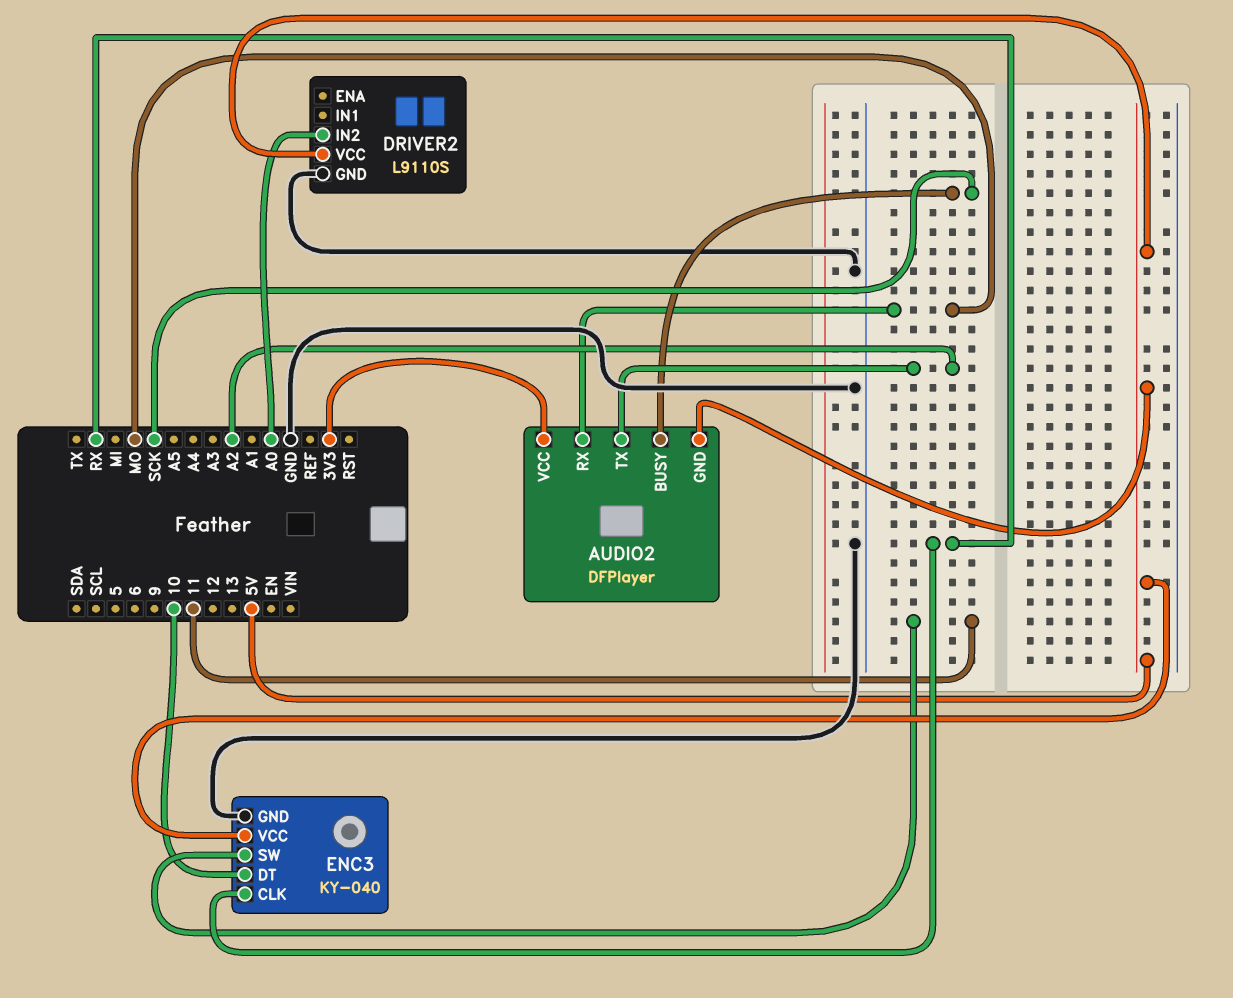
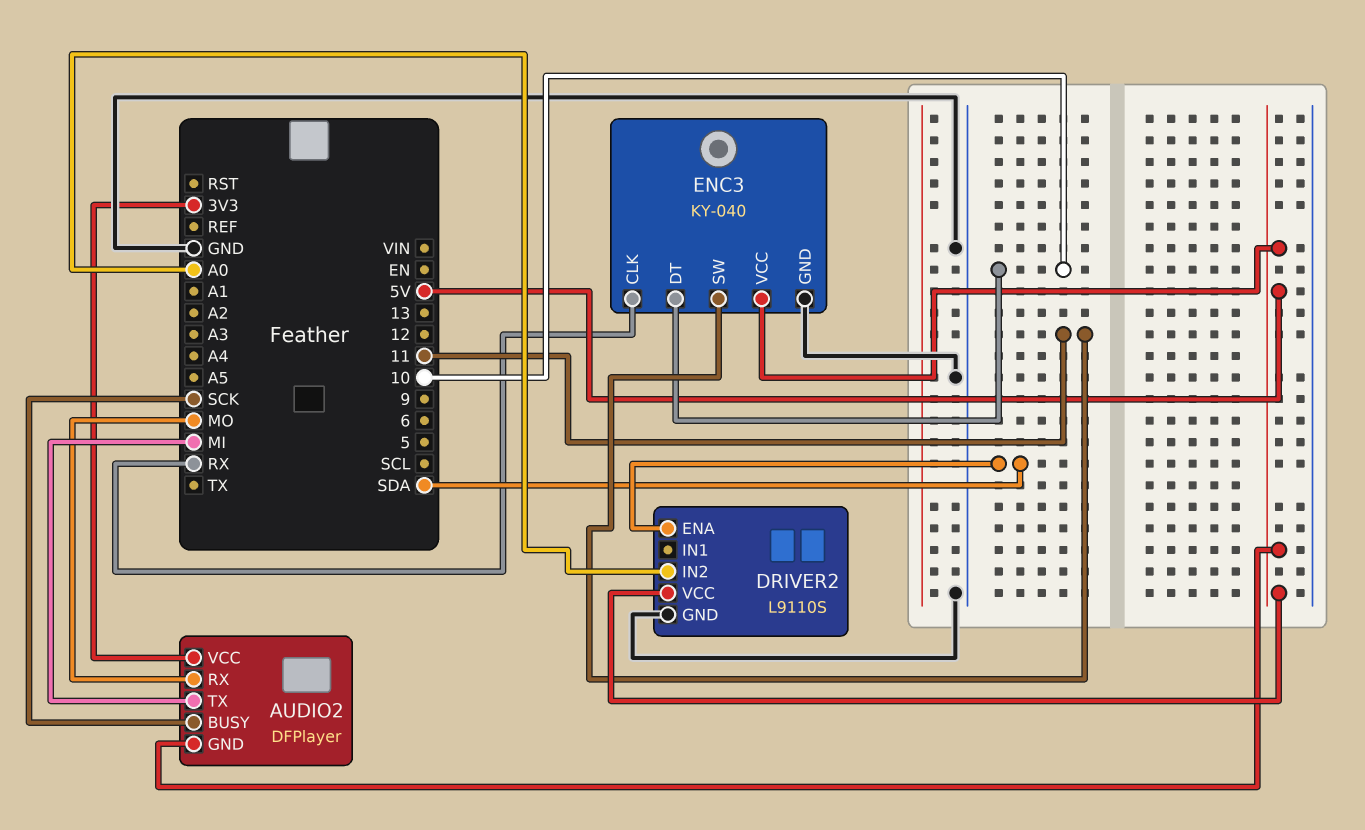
AUDIO2 pin TX: A2 -> MI
DRIVER2 pin ENA: none -> SDA

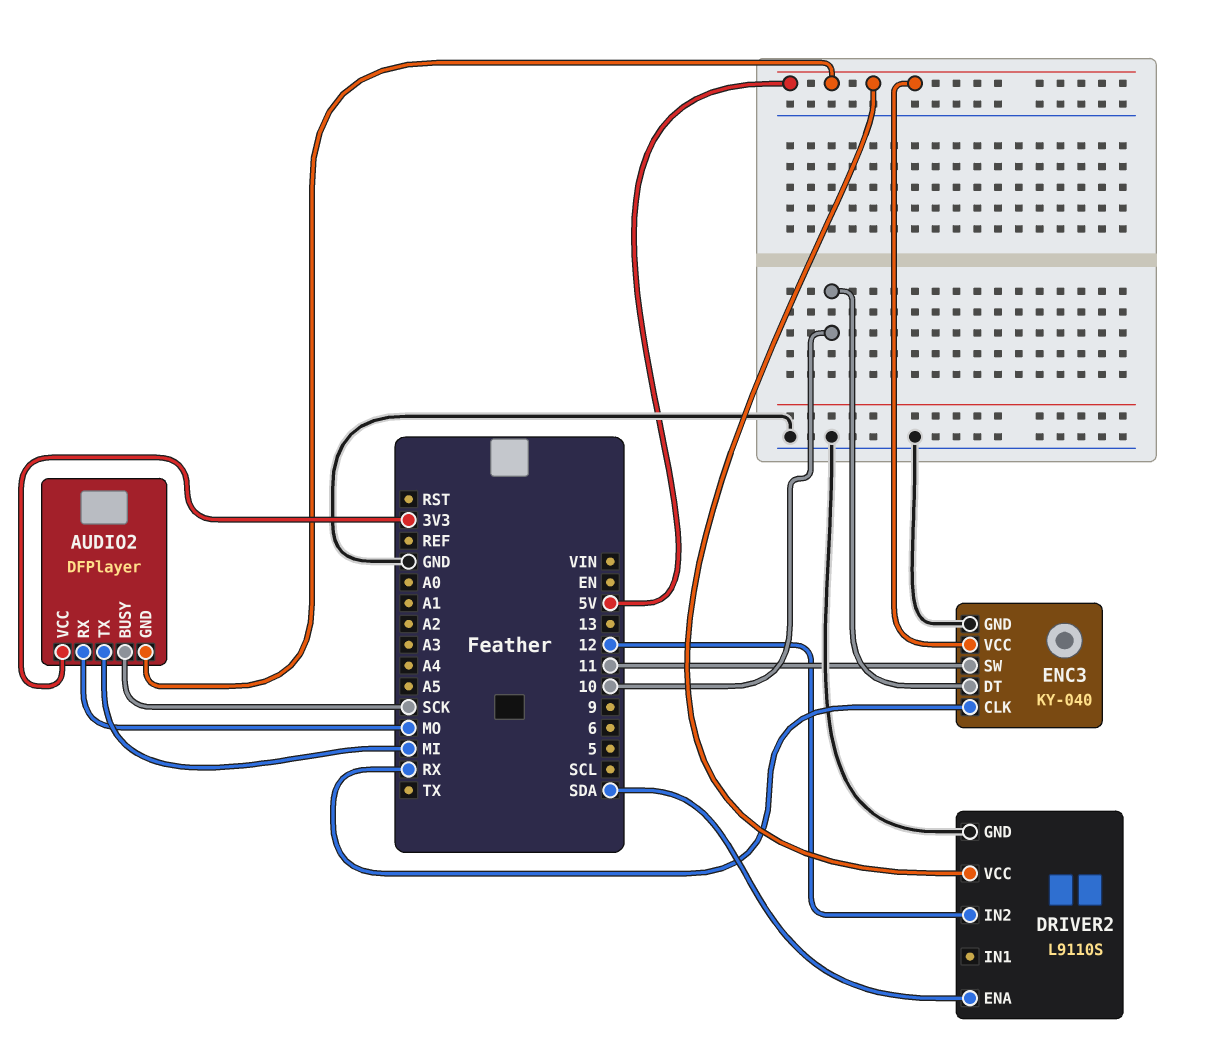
DRIVER2 pin IN2: A0 -> 12

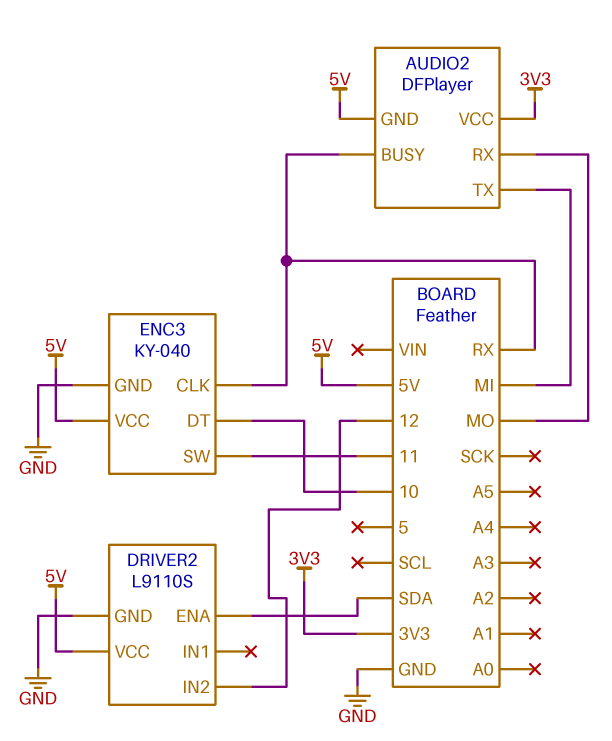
AUDIO2 pin BUSY: SCK -> RX

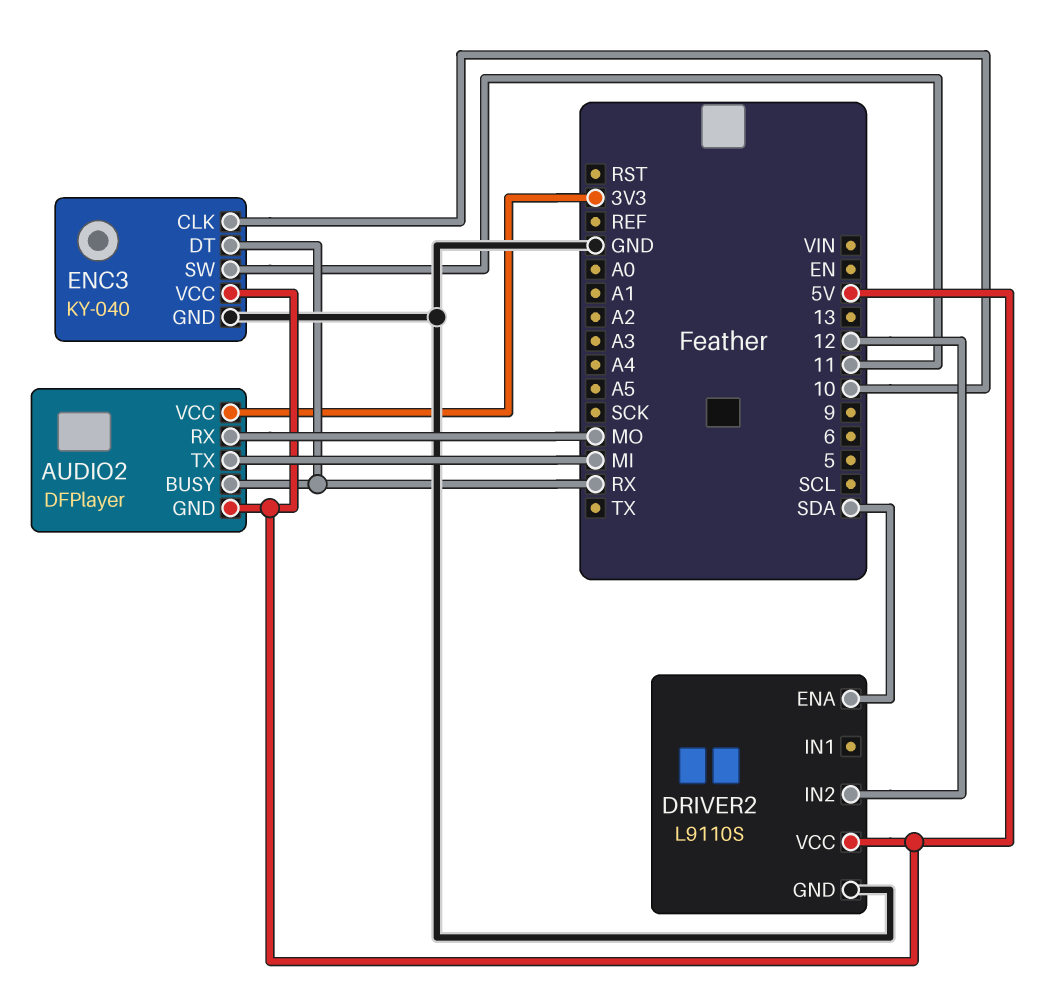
ENC3 pin CLK: RX -> 10
ENC3 pin DT: 10 -> RX

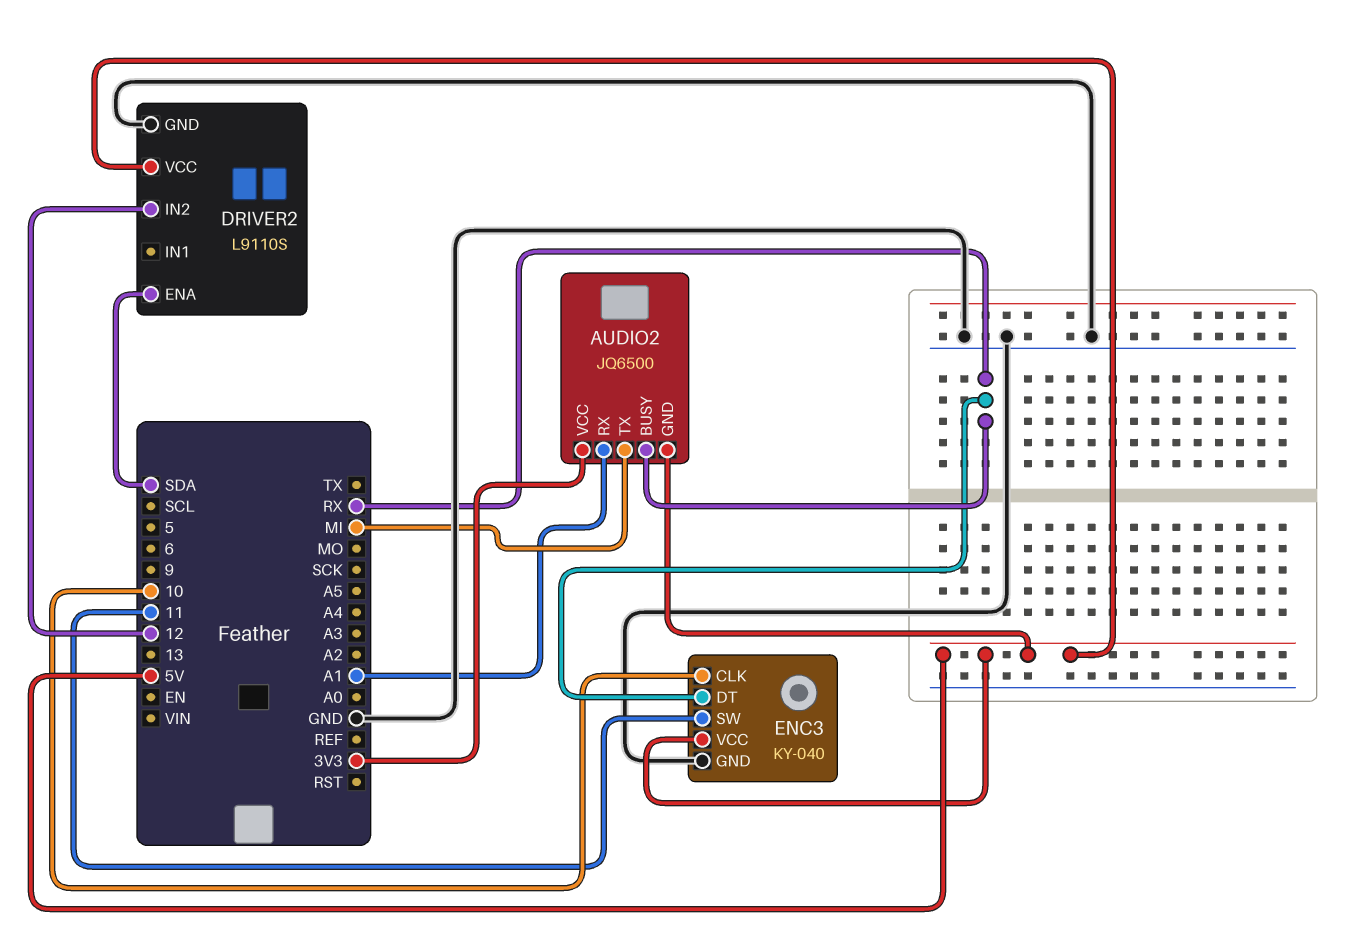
AUDIO2: DFPlayer -> JQ6500
AUDIO2 pin RX: MO -> A1

